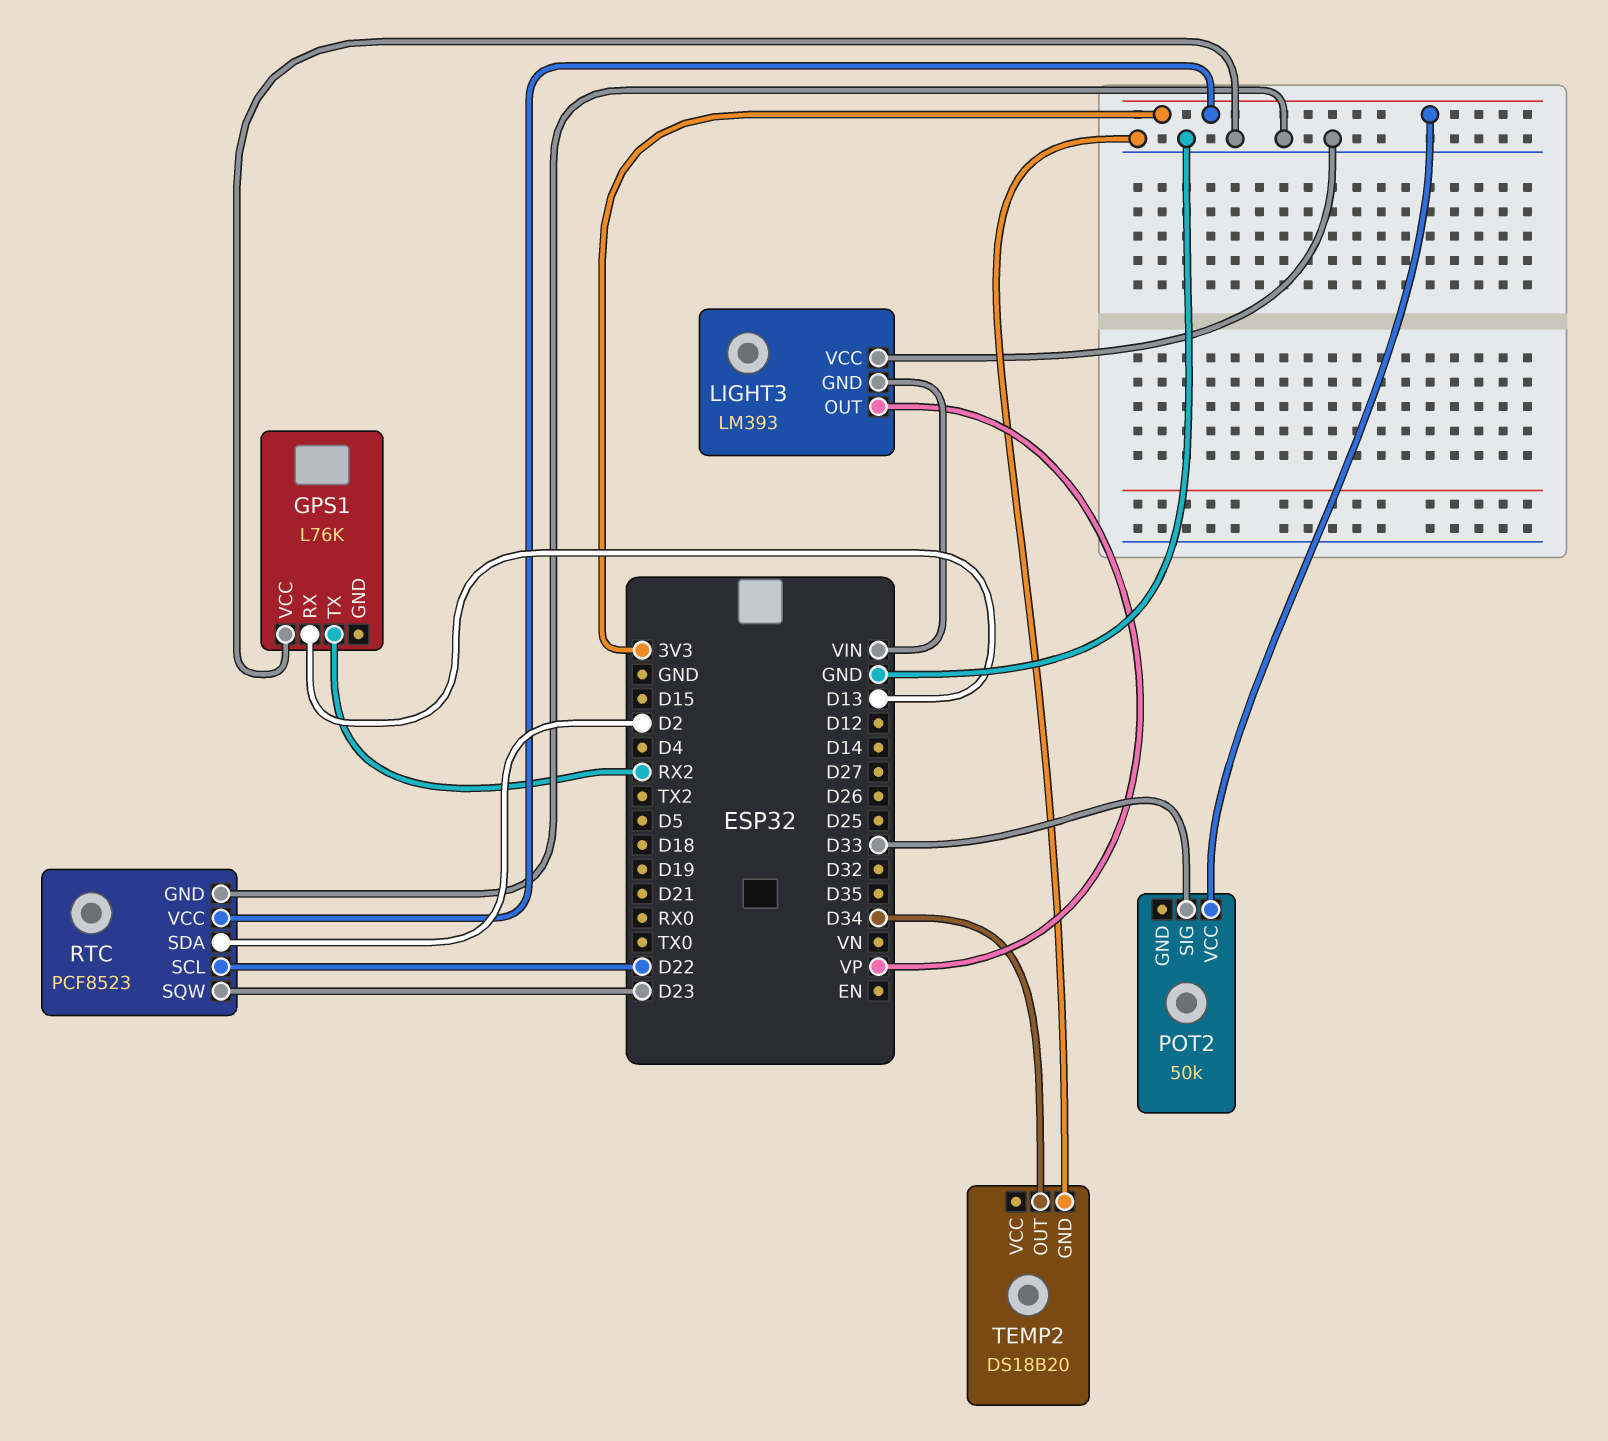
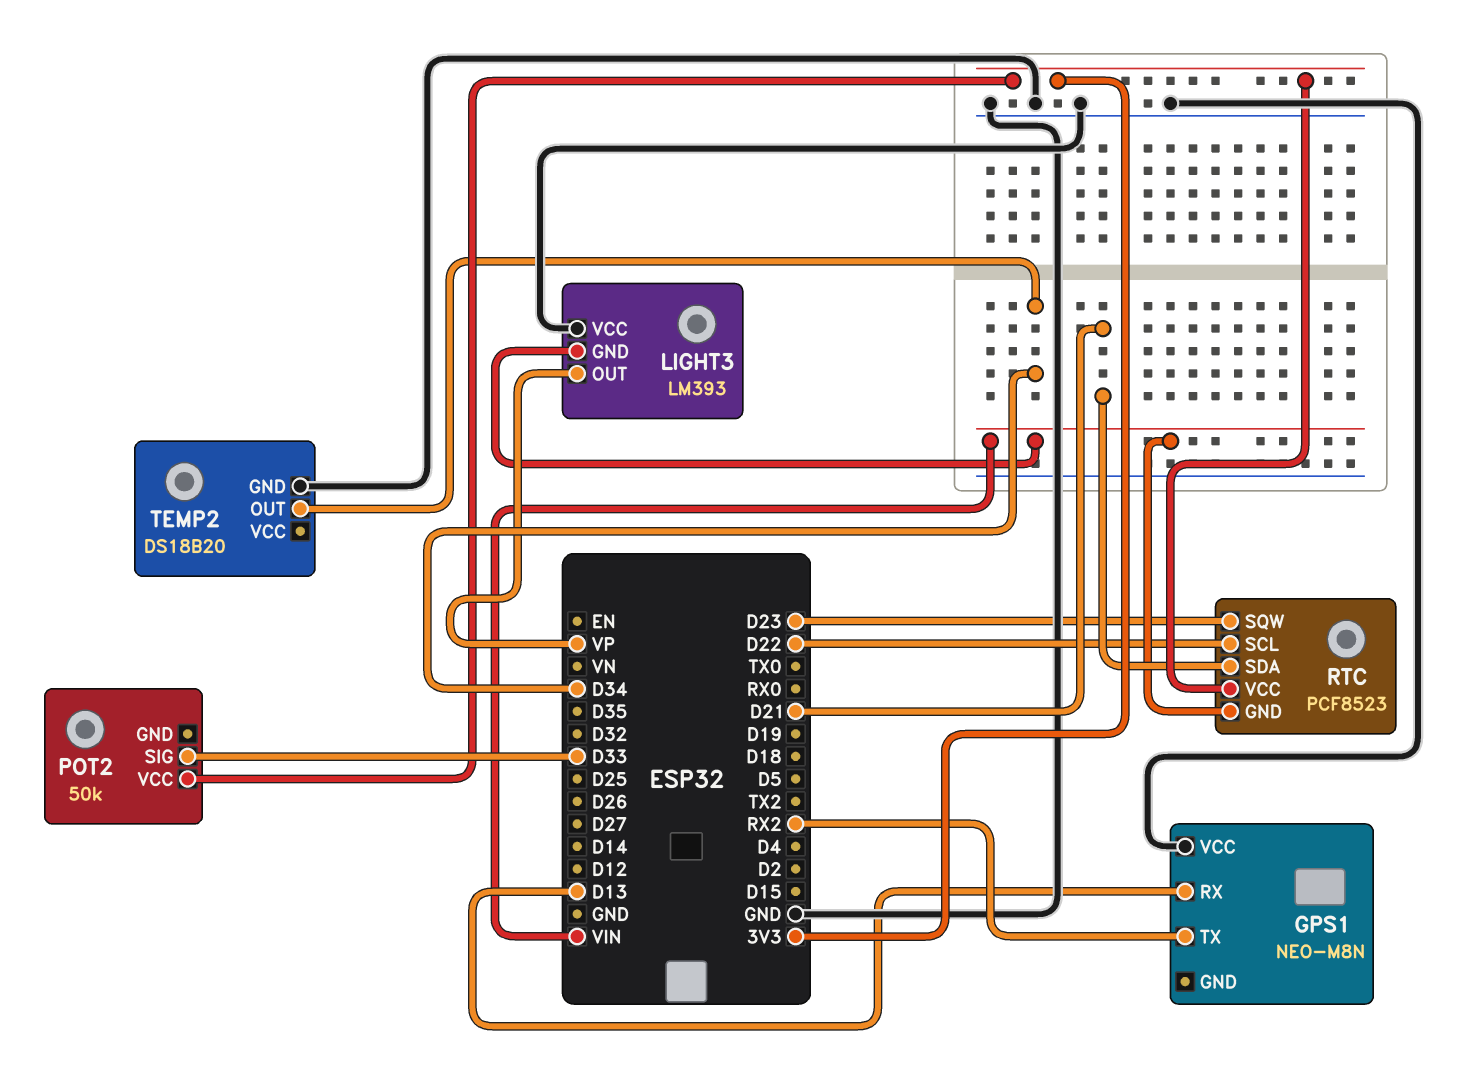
GPS1: L76K -> NEO-M8N
RTC pin GND: GND -> VIN
RTC pin SDA: D2 -> D21

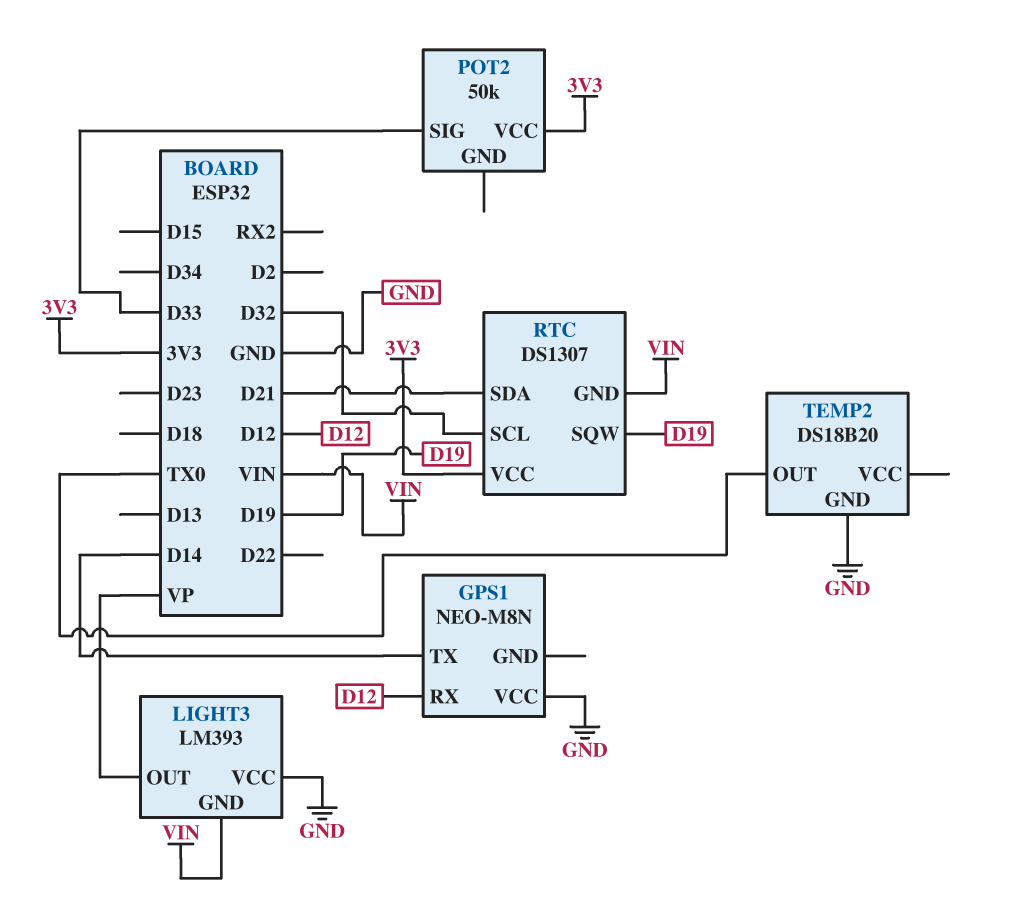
GPS1 pin RX: D13 -> D12
GPS1 pin TX: RX2 -> D14
RTC: PCF8523 -> DS1307
RTC pin SCL: D22 -> D32
RTC pin SQW: D23 -> D19
TEMP2 pin OUT: D34 -> TX0

